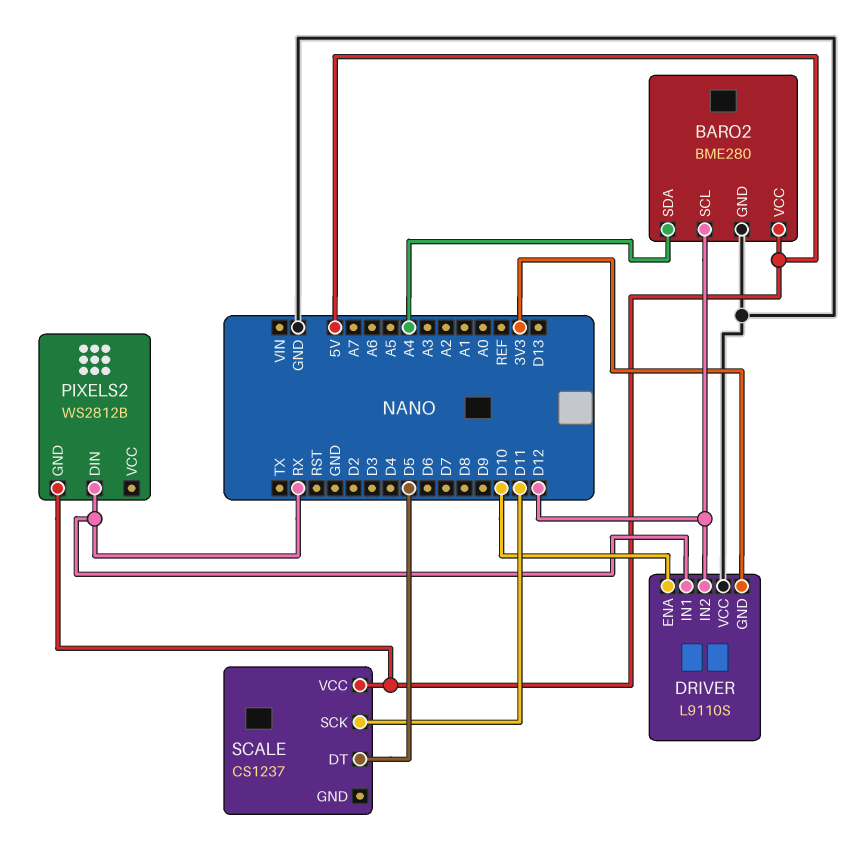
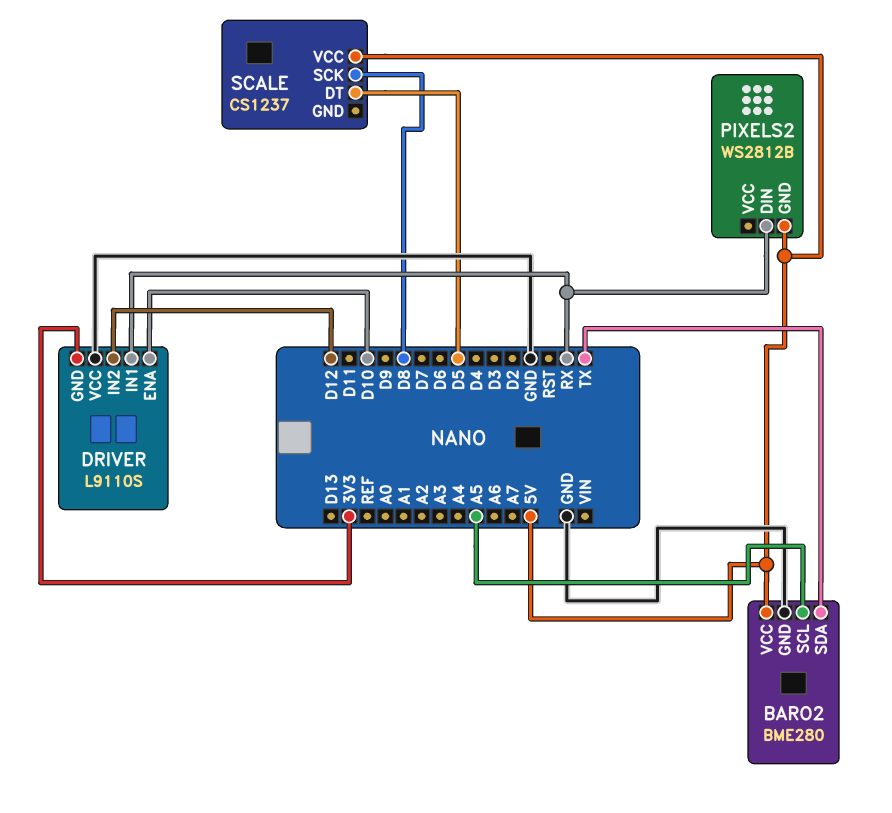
BARO2 pin SCL: D12 -> A5
BARO2 pin SDA: A4 -> TX
SCALE pin SCK: D11 -> D8

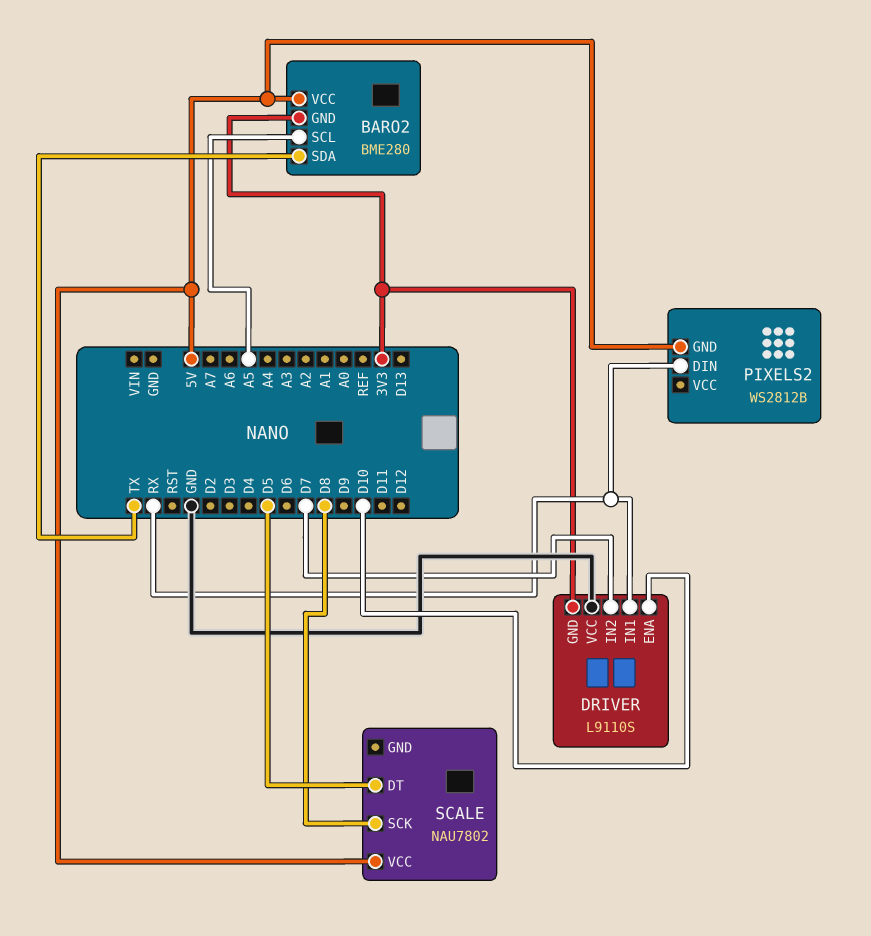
BARO2 pin GND: GND -> 3V3
DRIVER pin IN2: D12 -> D7
SCALE: CS1237 -> NAU7802

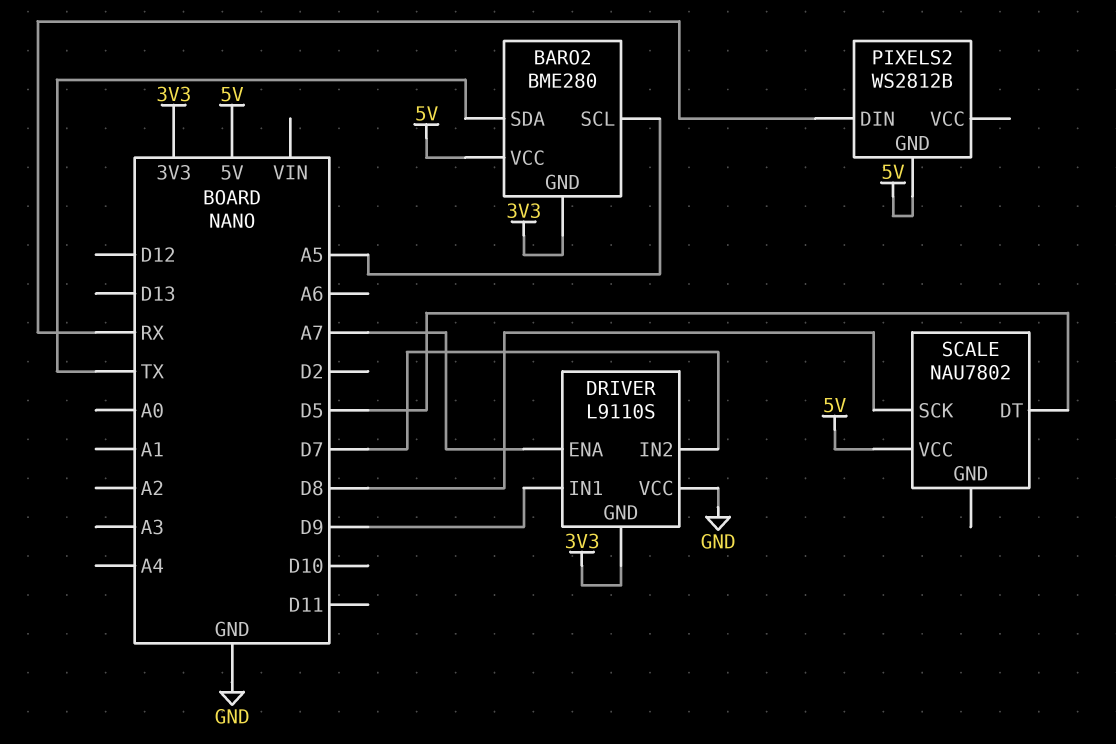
DRIVER pin ENA: D10 -> A7
DRIVER pin IN1: RX -> D9

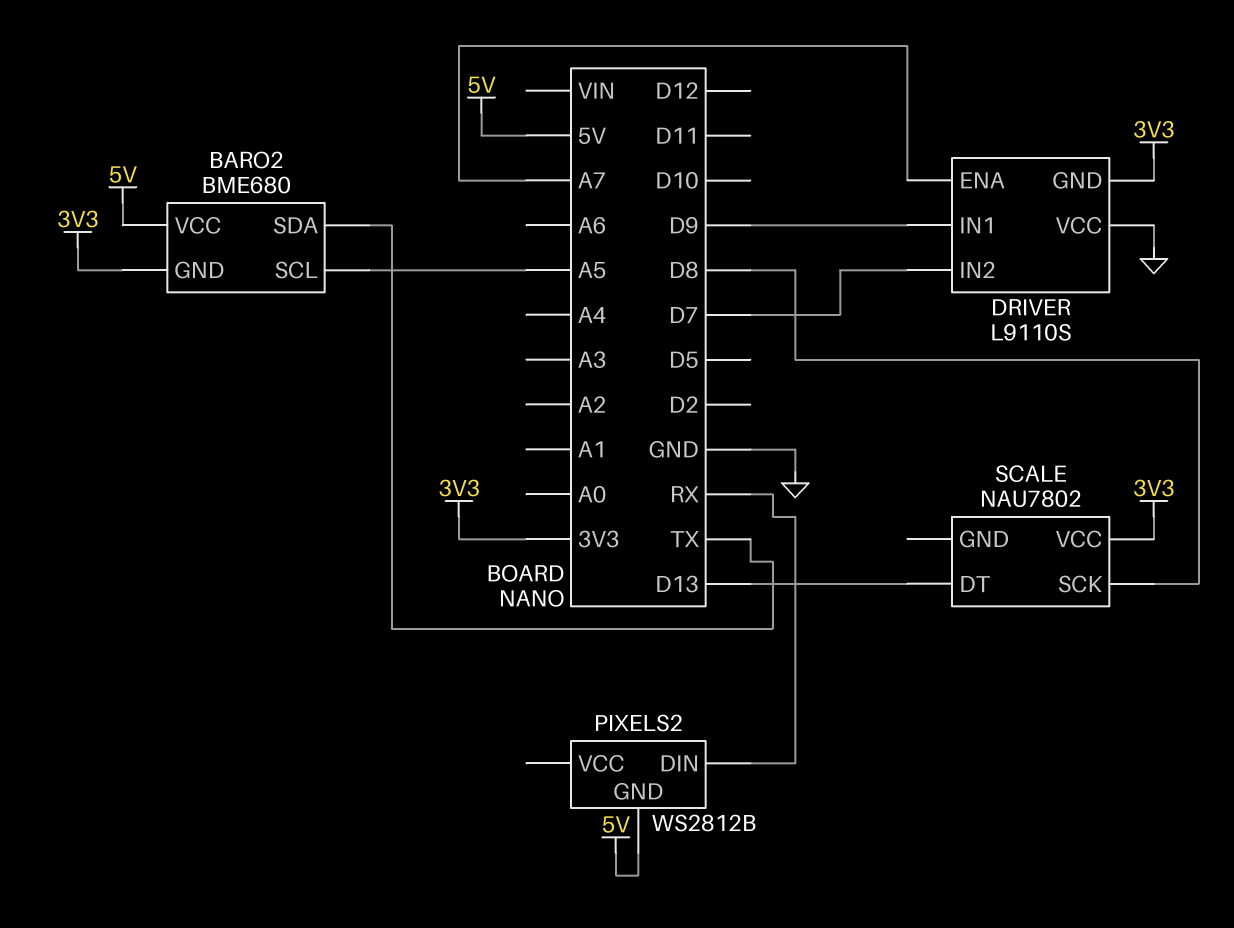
BARO2: BME280 -> BME680
SCALE pin DT: D5 -> D13
SCALE pin VCC: 5V -> 3V3

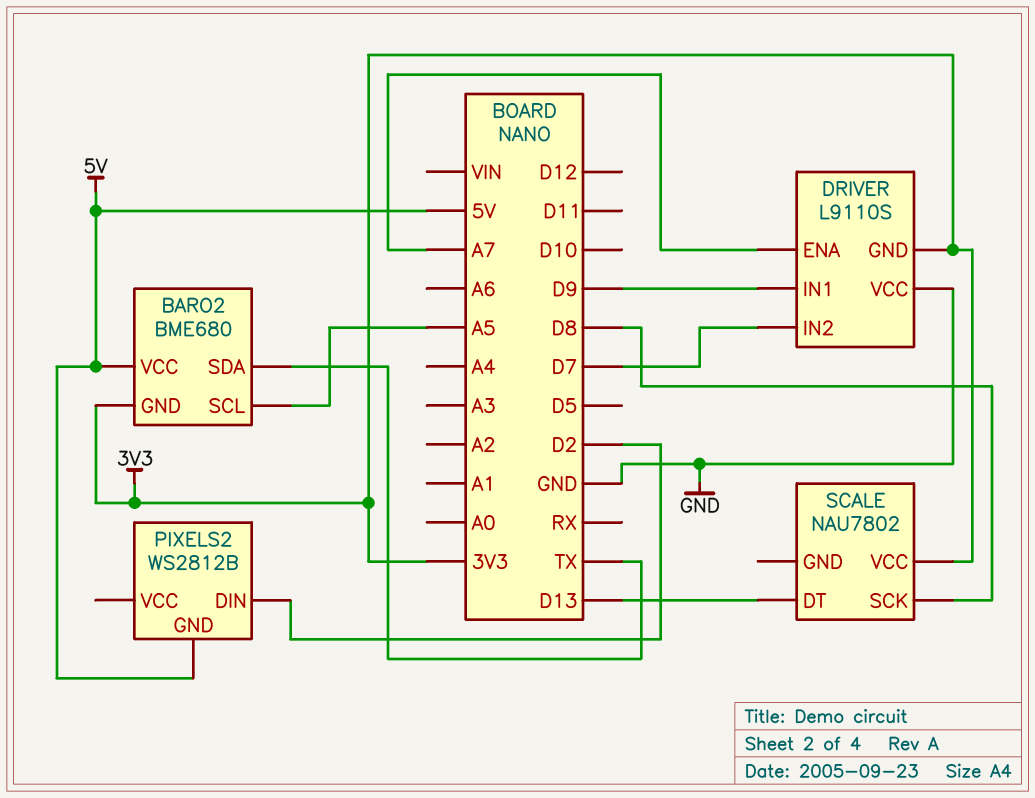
PIXELS2 pin DIN: RX -> D2

